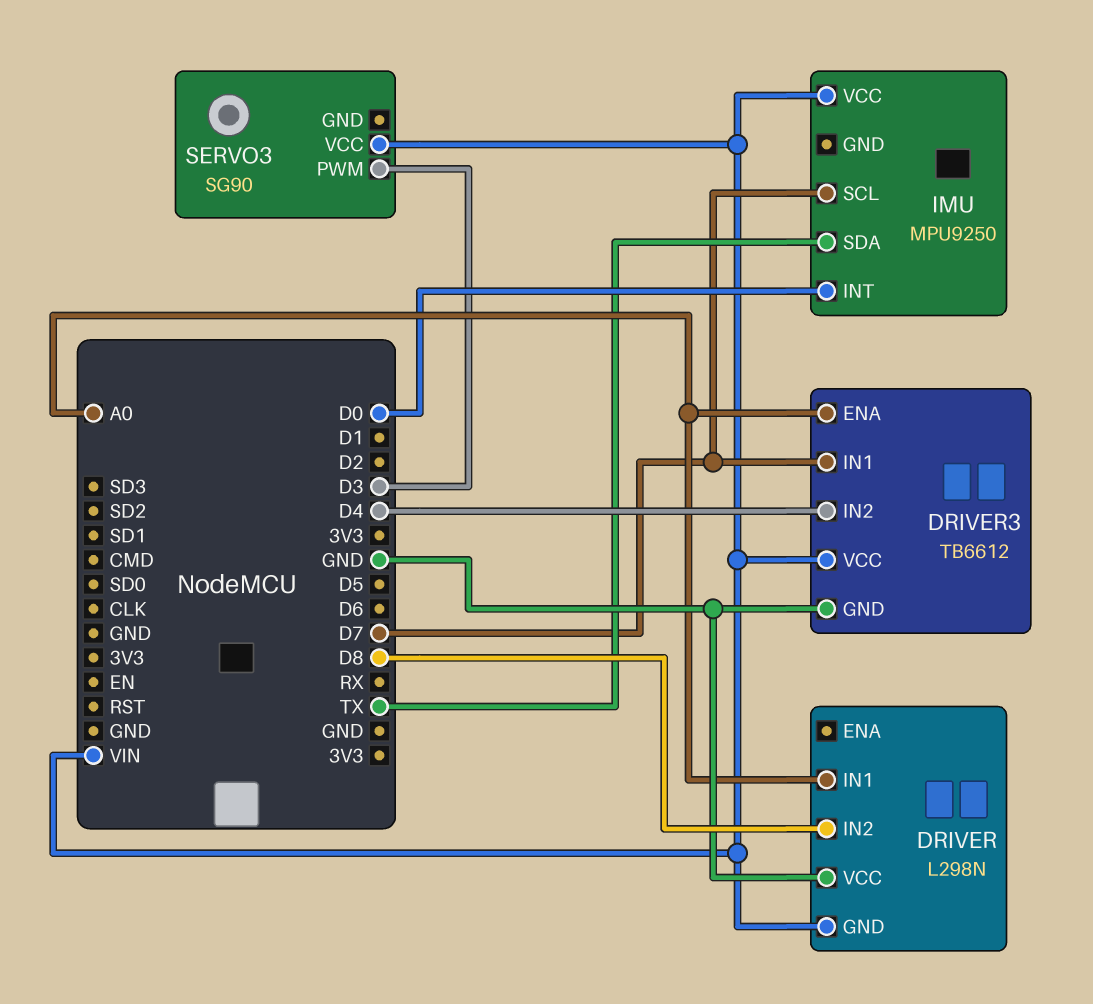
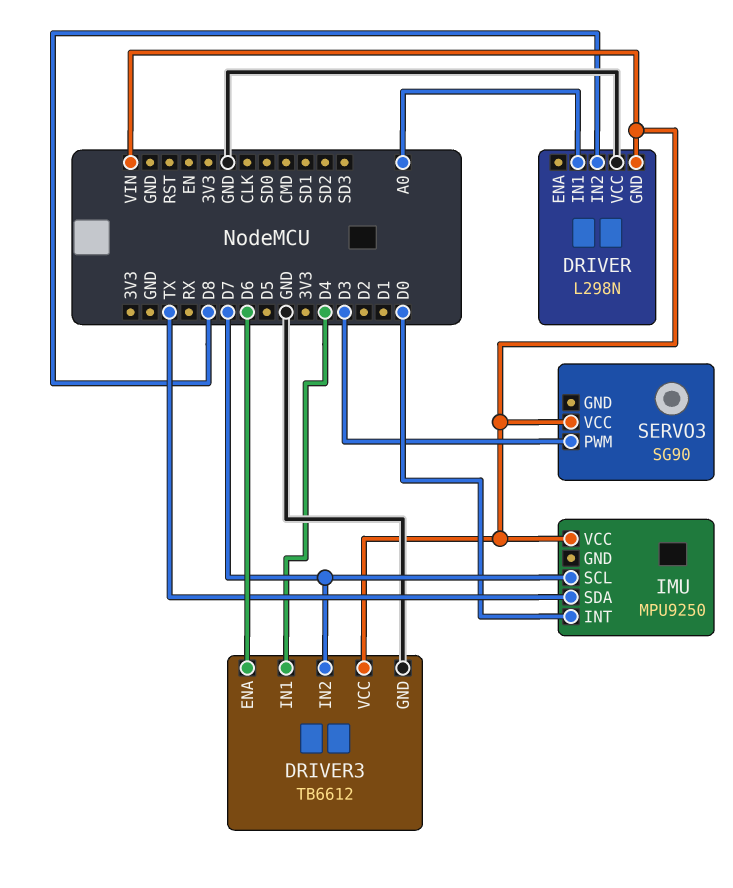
DRIVER3 pin ENA: A0 -> D6
DRIVER3 pin IN1: D7 -> D4
DRIVER3 pin IN2: D4 -> D7

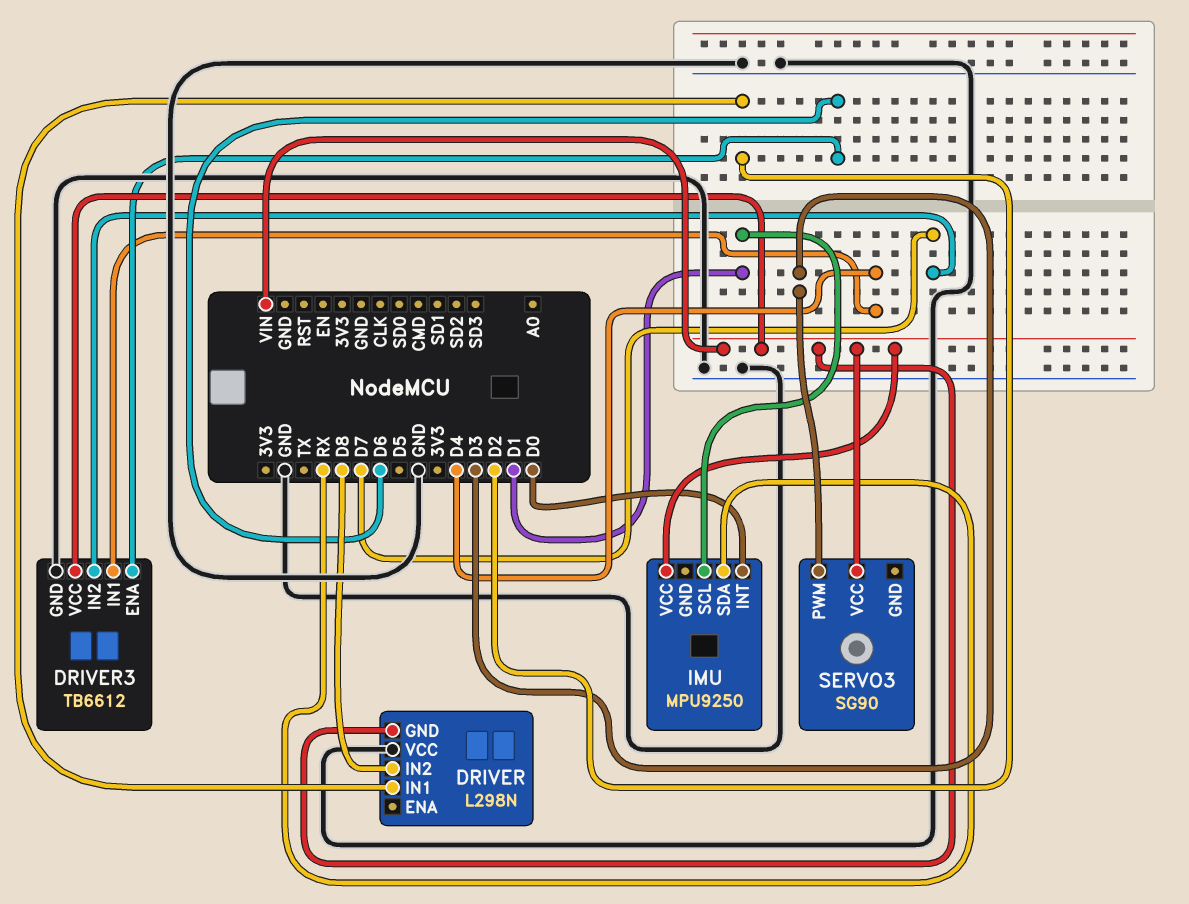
DRIVER pin IN1: A0 -> D2
IMU pin SCL: D7 -> D1
IMU pin SDA: TX -> RX

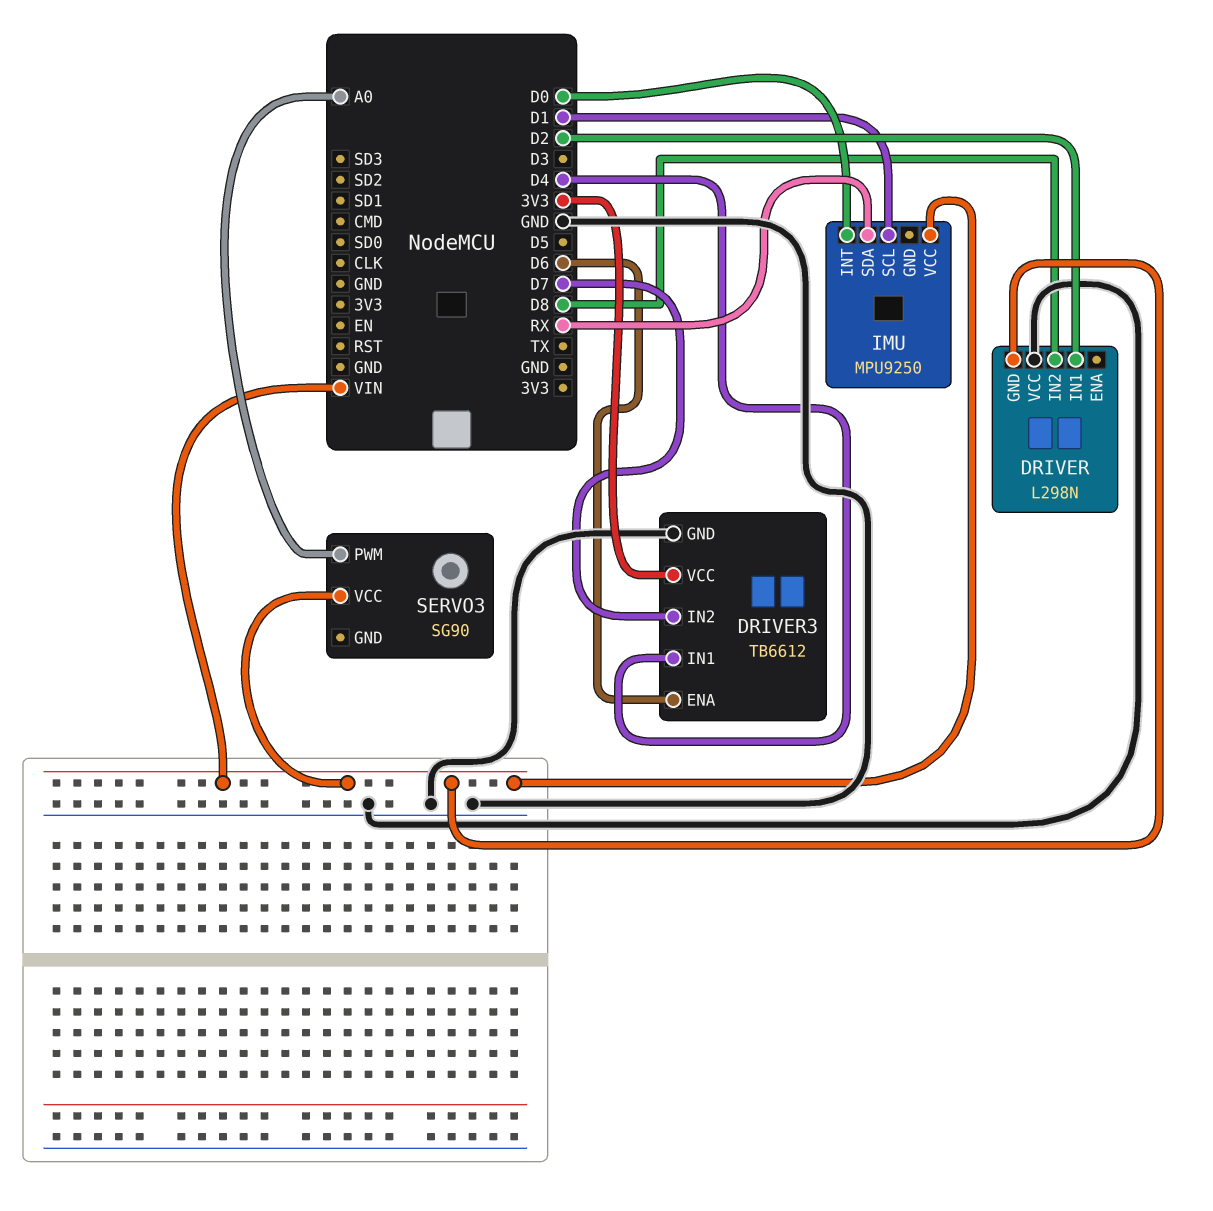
DRIVER3 pin VCC: VIN -> 3V3
SERVO3 pin PWM: D3 -> A0

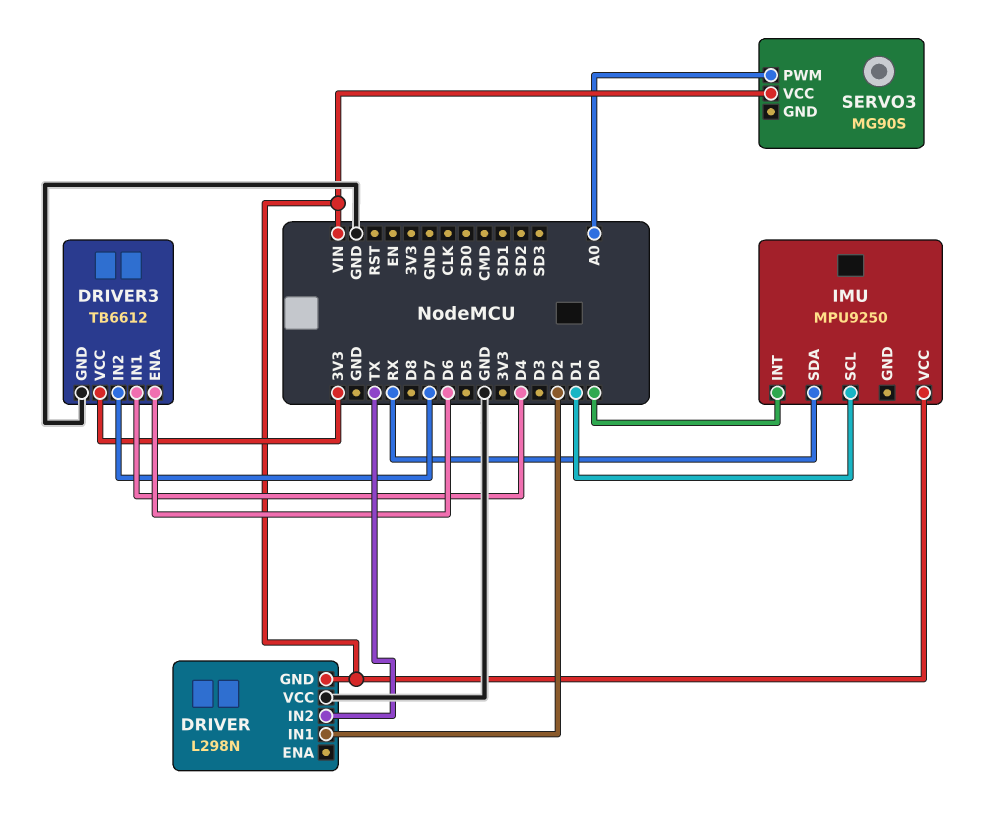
DRIVER pin IN2: D8 -> TX
SERVO3: SG90 -> MG90S

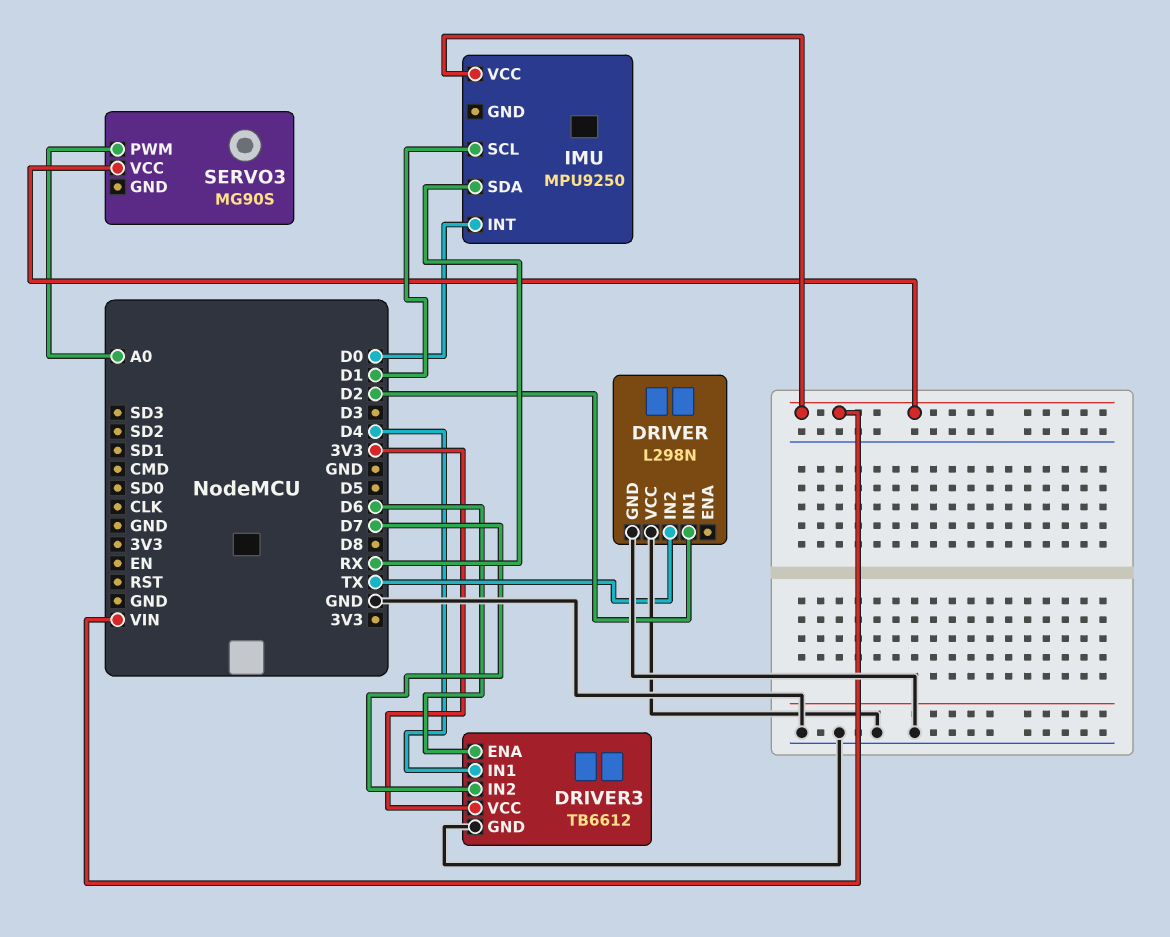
DRIVER pin GND: VIN -> GND

